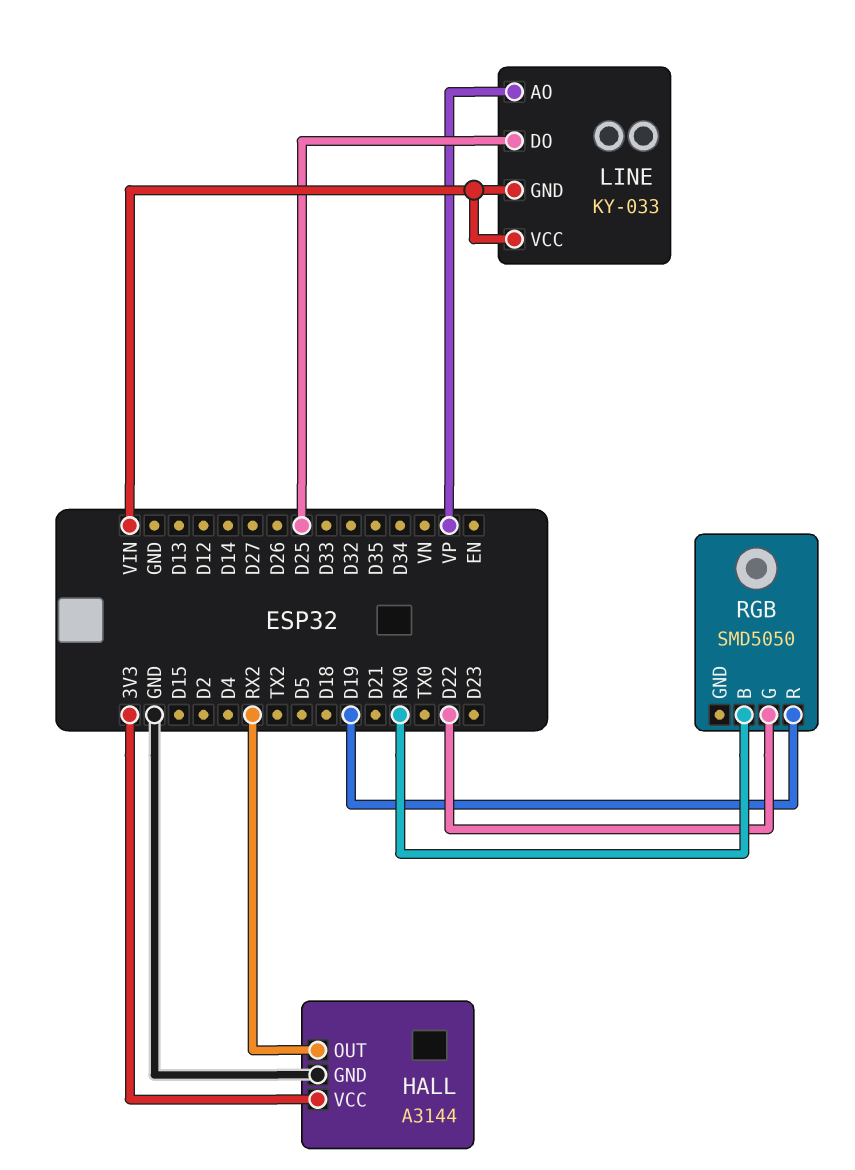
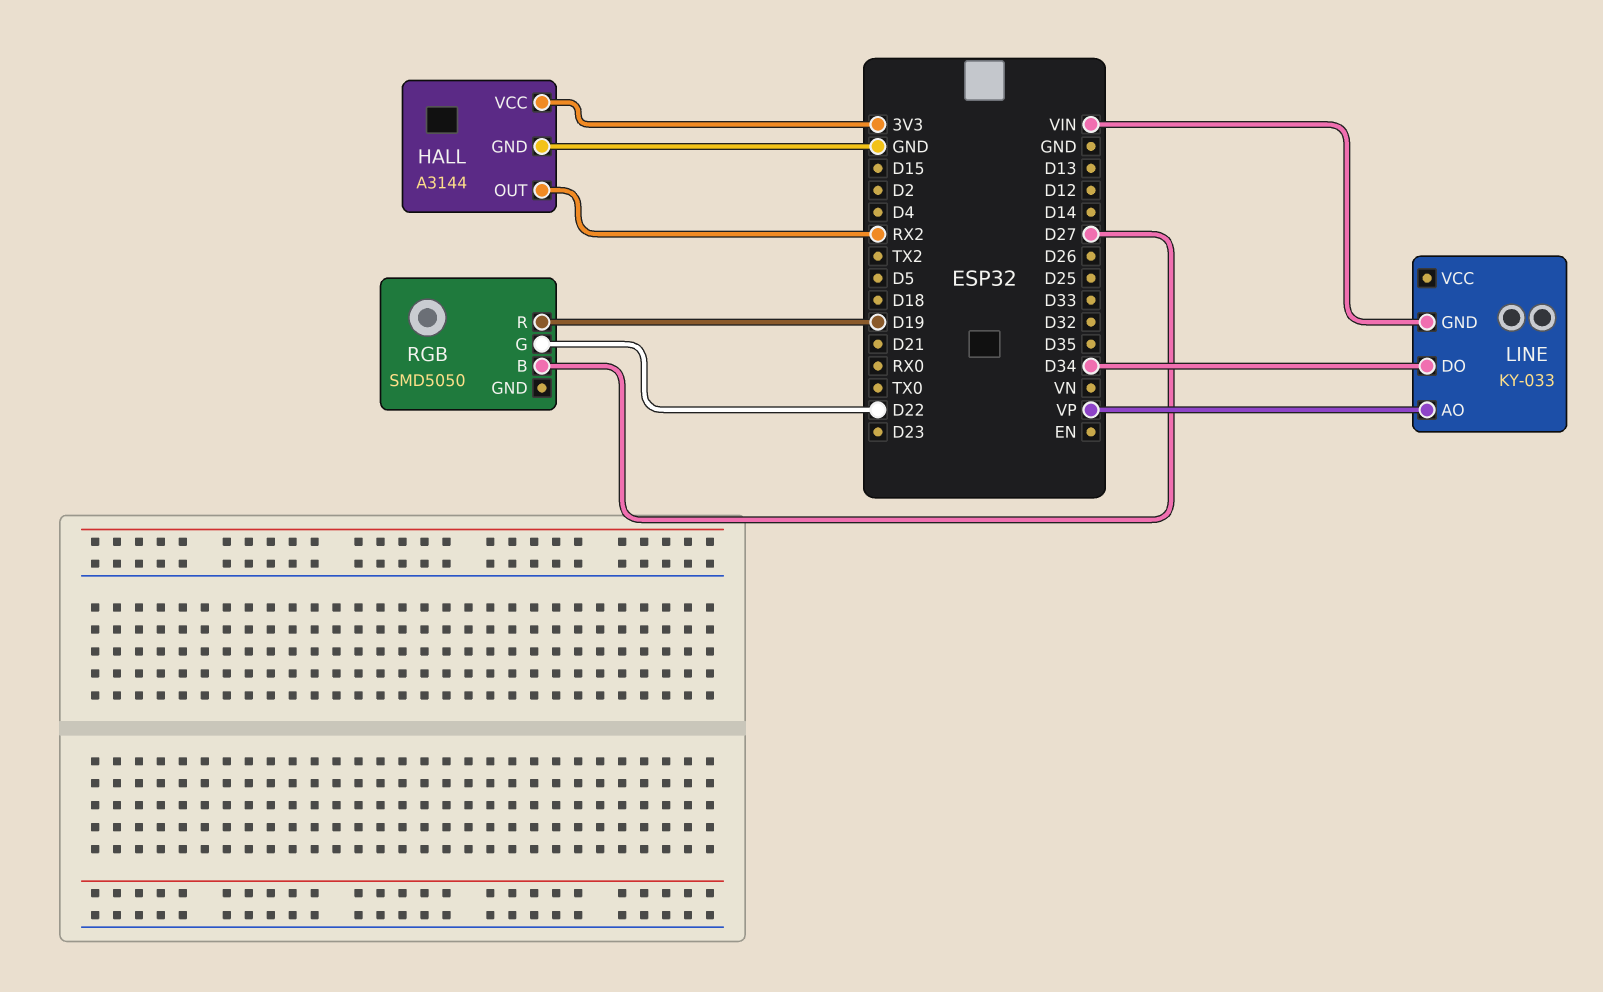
LINE pin DO: D25 -> D34
LINE pin VCC: VIN -> none
RGB pin B: RX0 -> D27

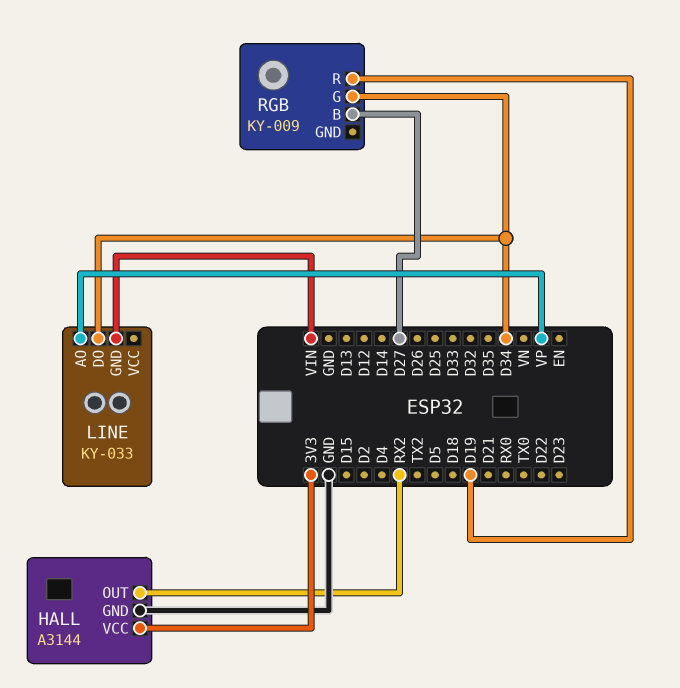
RGB: SMD5050 -> KY-009
RGB pin G: D22 -> D34

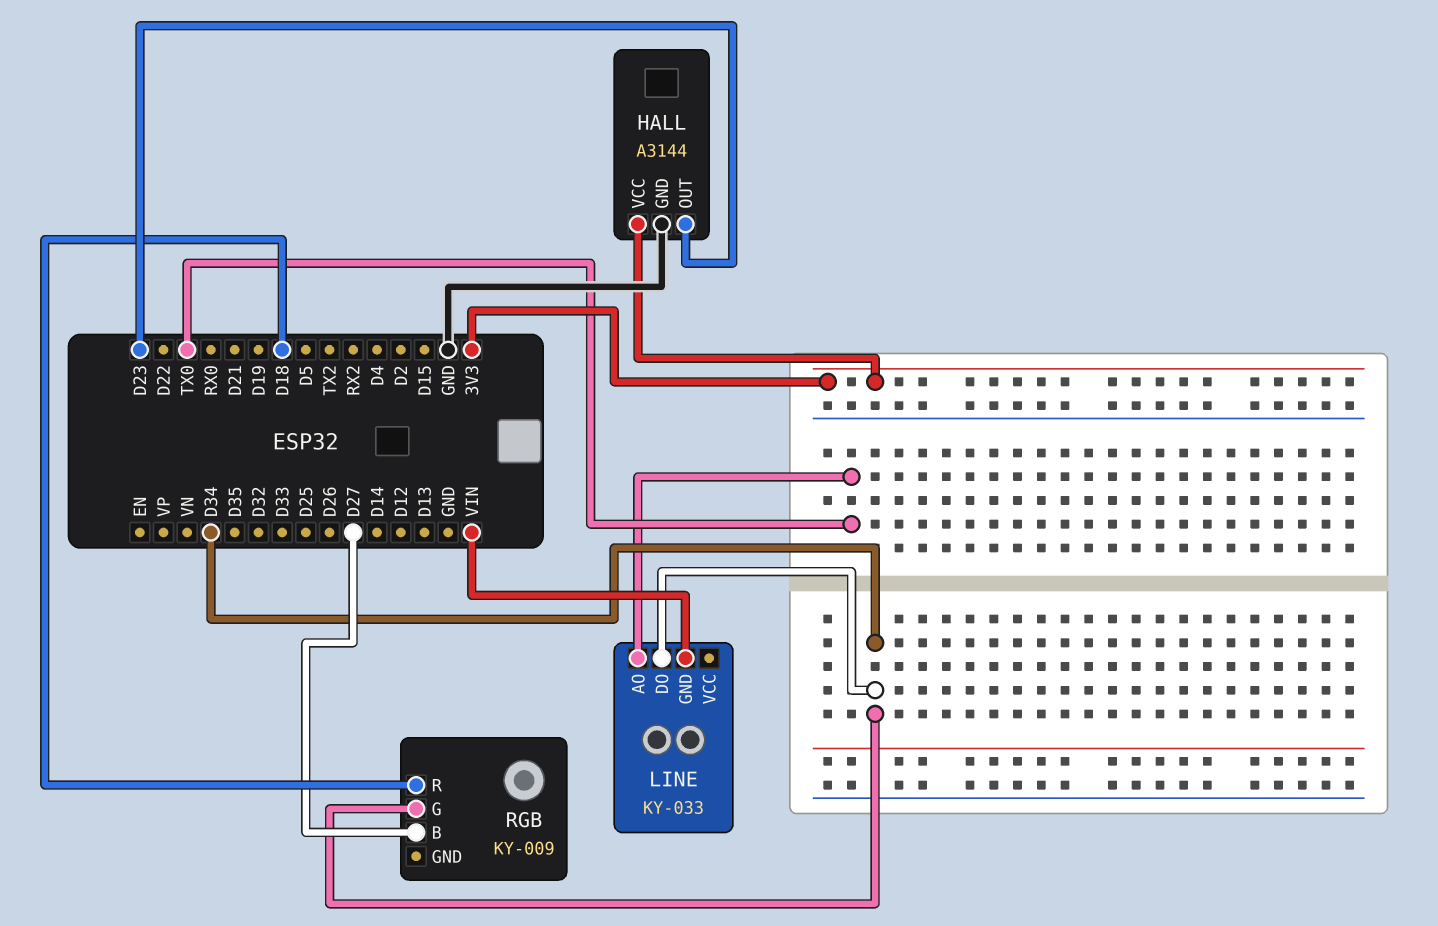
HALL pin OUT: RX2 -> D23
LINE pin AO: VP -> TX0
RGB pin R: D19 -> D18

